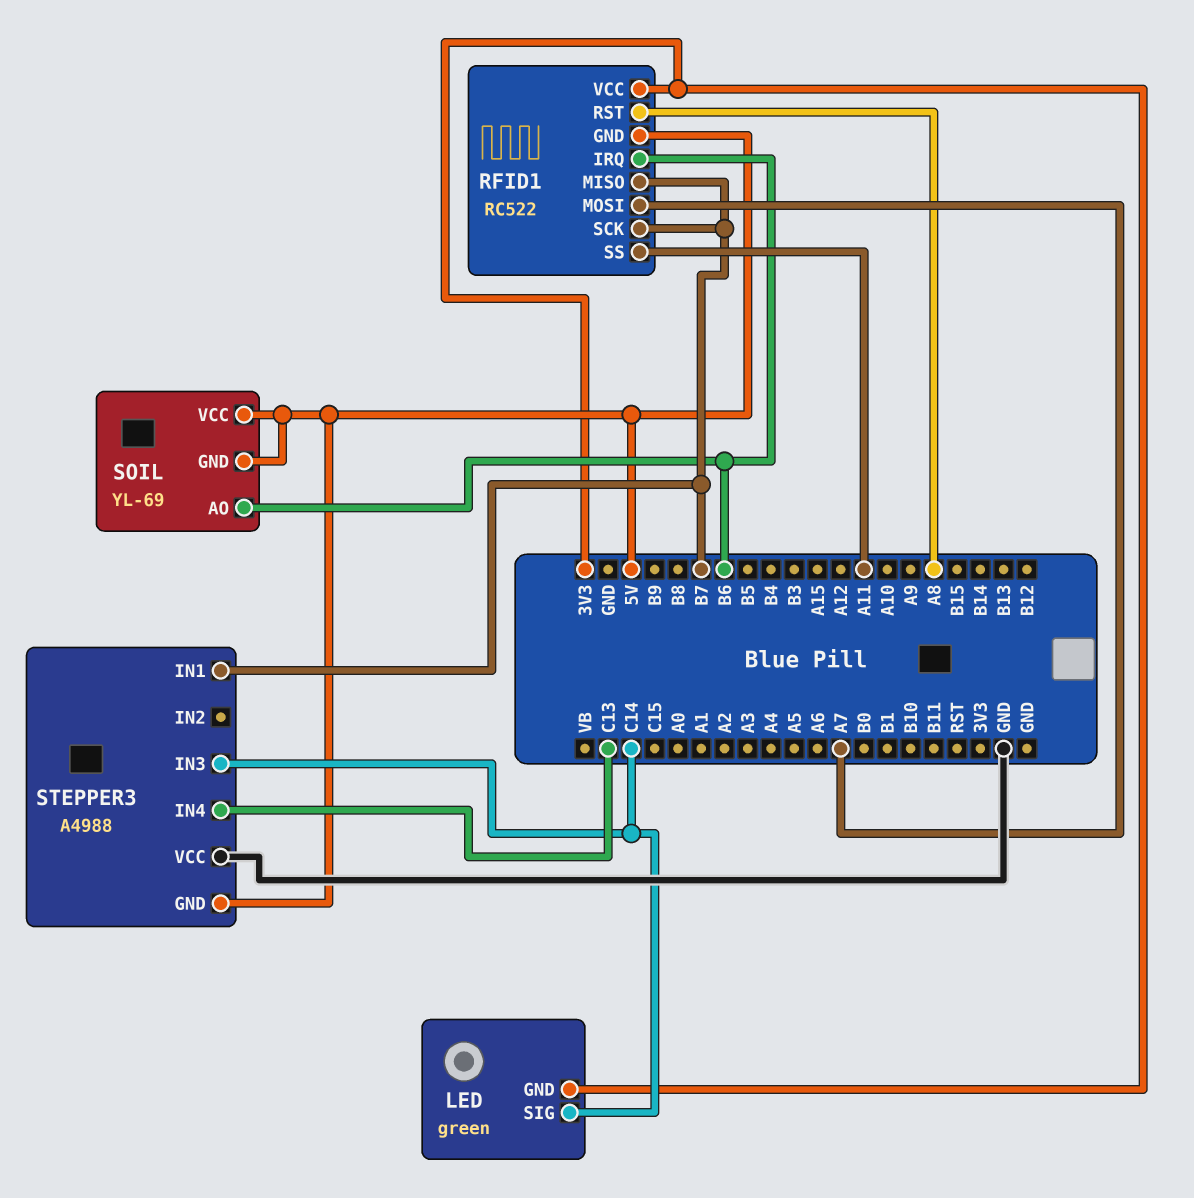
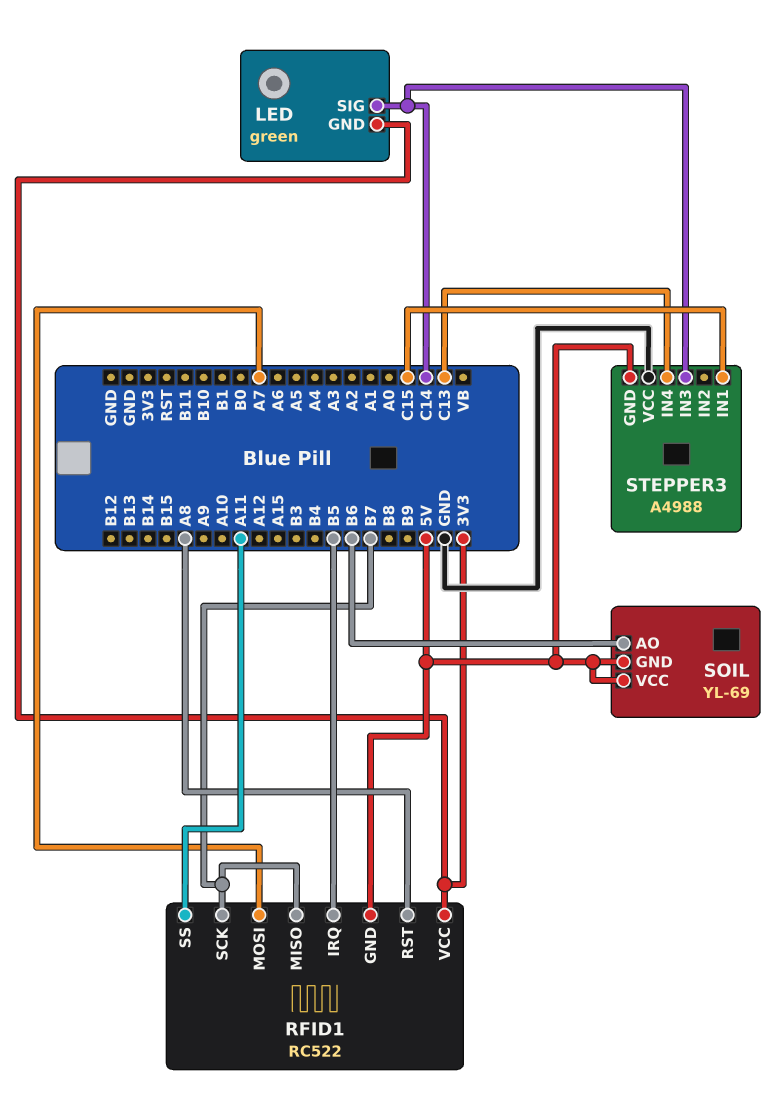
RFID1 pin IRQ: B6 -> B5
STEPPER3 pin IN1: B7 -> C15

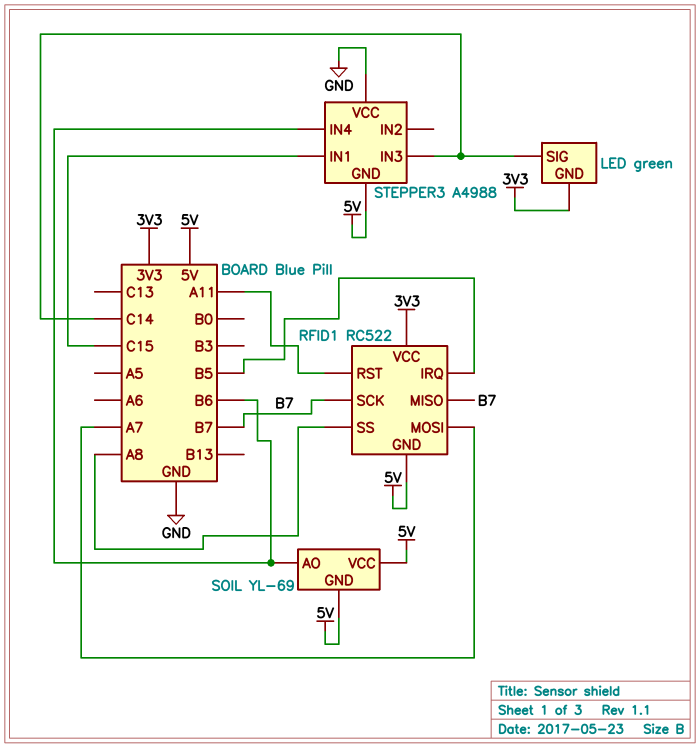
RFID1 pin RST: A8 -> A11
RFID1 pin SS: A11 -> A8
STEPPER3 pin IN4: C13 -> B6

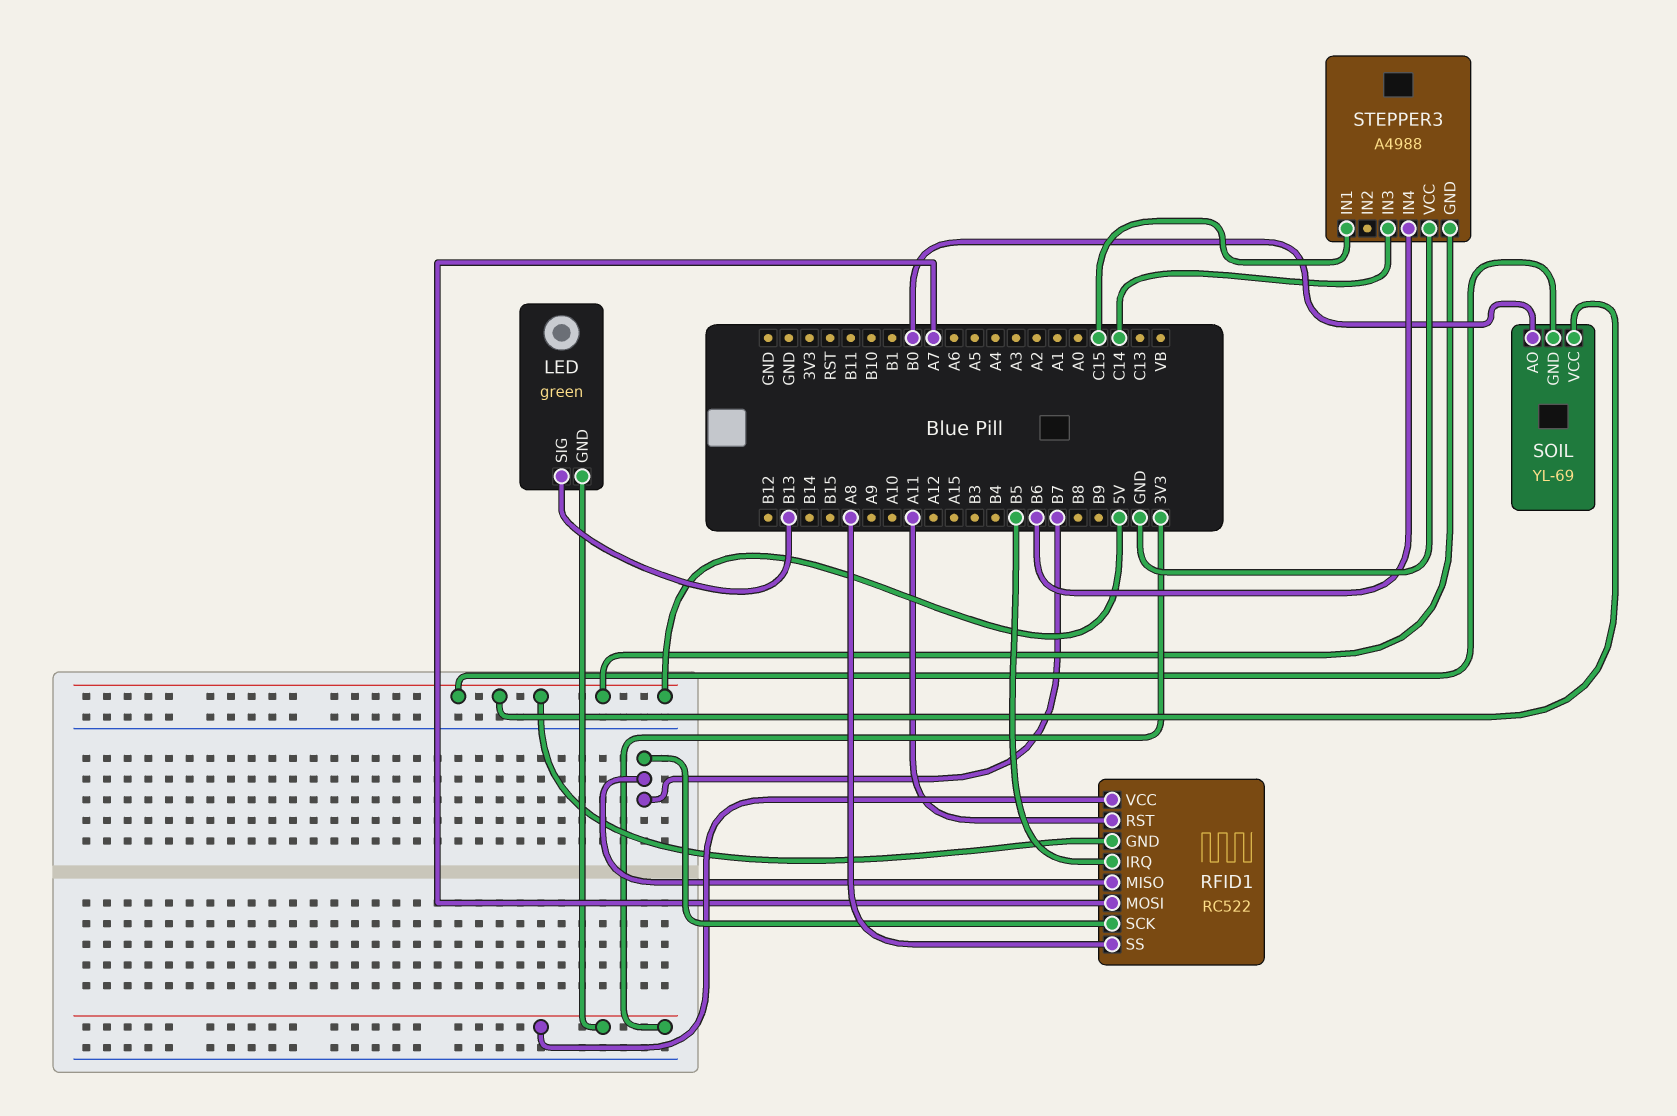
LED pin SIG: C14 -> B13
SOIL pin AO: B6 -> B0

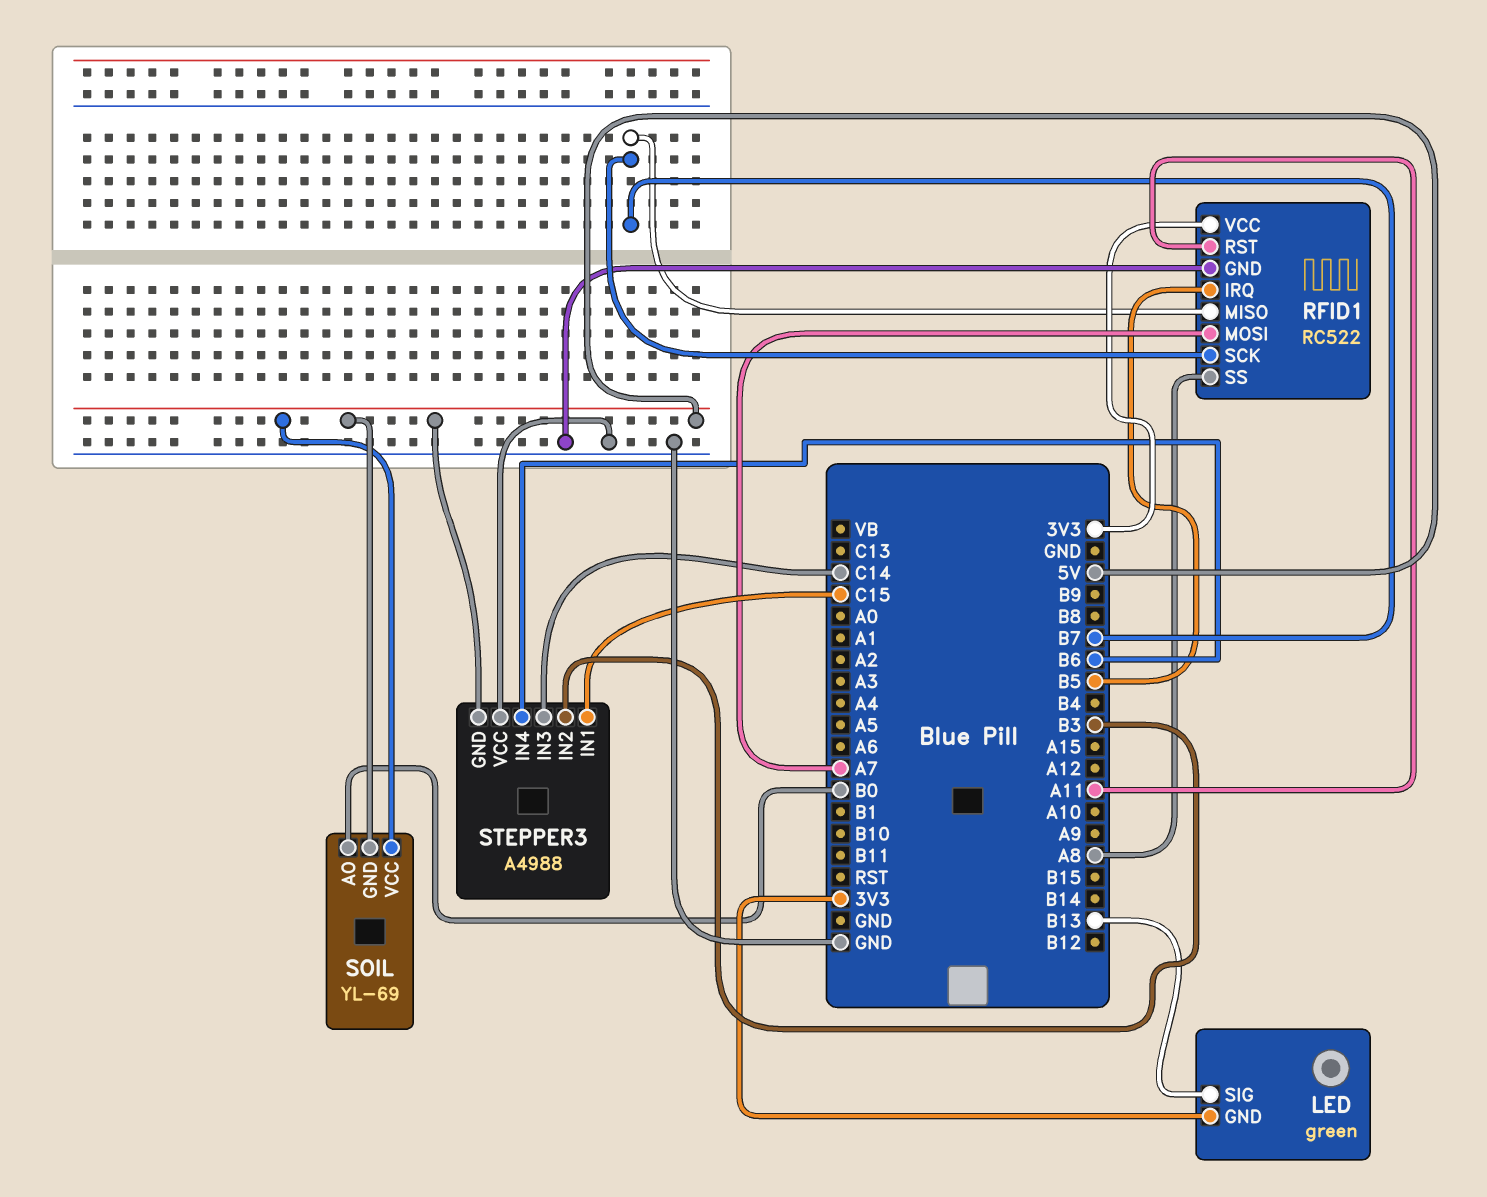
RFID1 pin GND: 5V -> GND
STEPPER3 pin IN2: none -> B3

